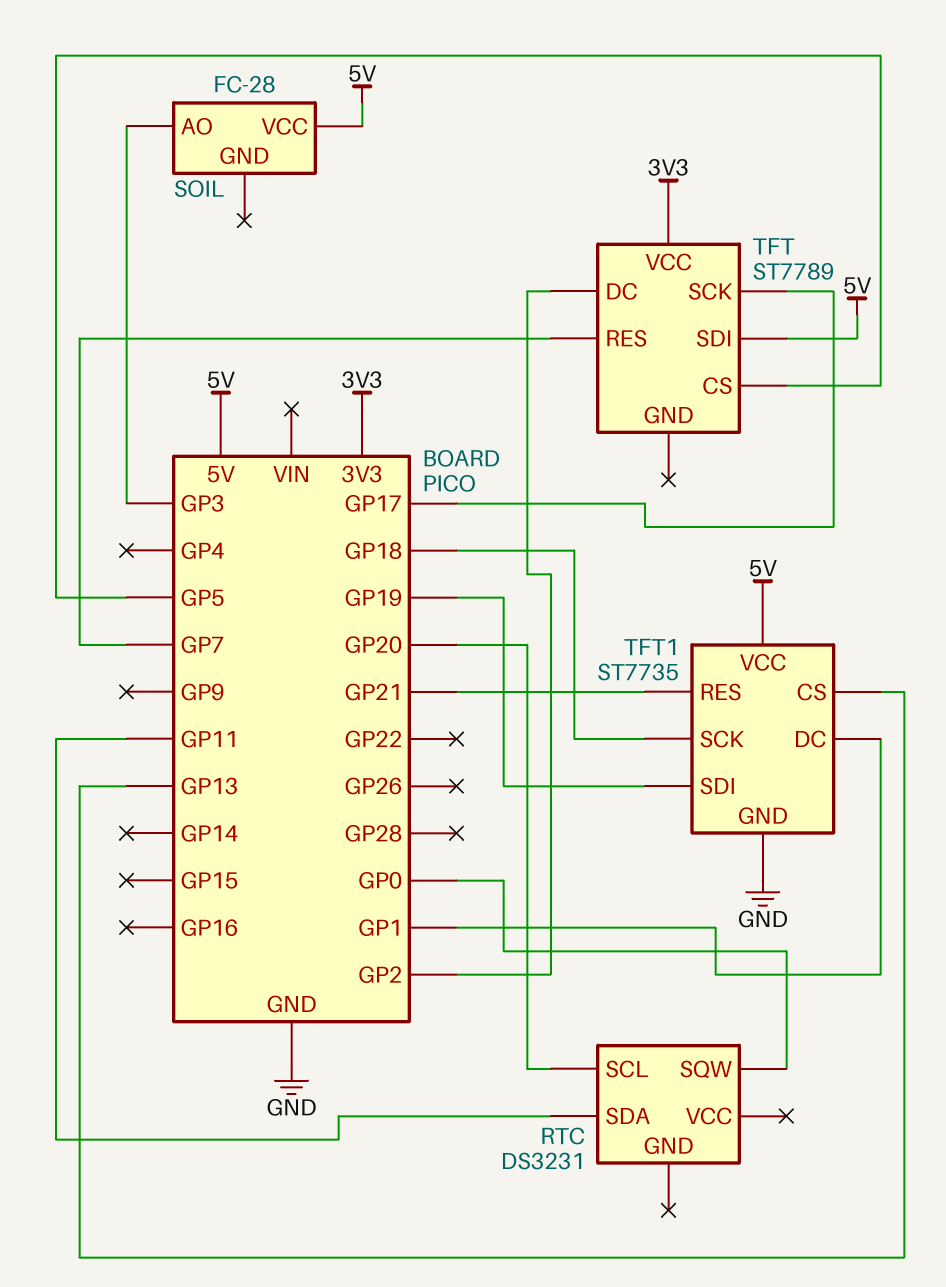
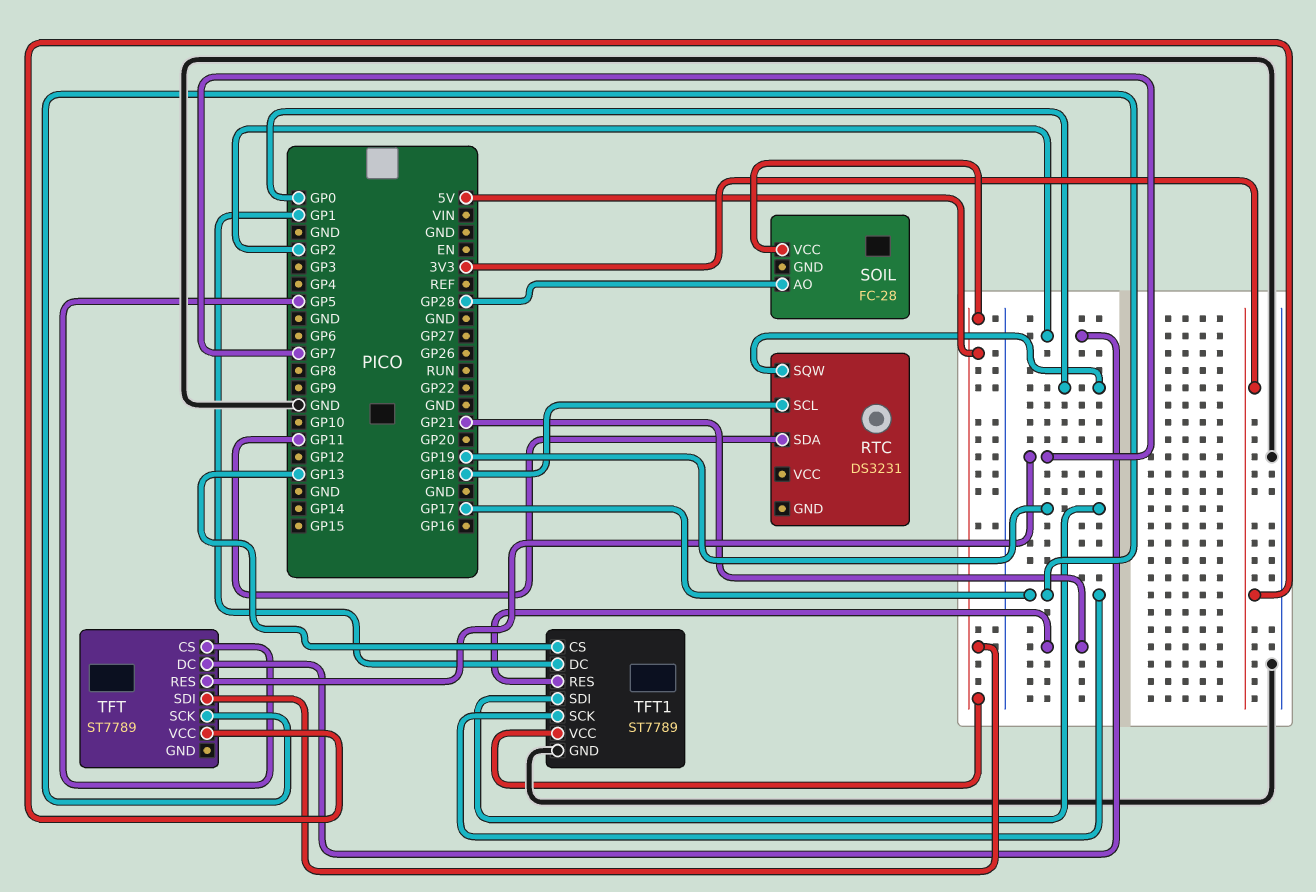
RTC pin SCL: GP20 -> GP18
SOIL pin AO: GP3 -> GP28
TFT1: ST7735 -> ST7789
TFT1 pin SCK: GP18 -> GP17

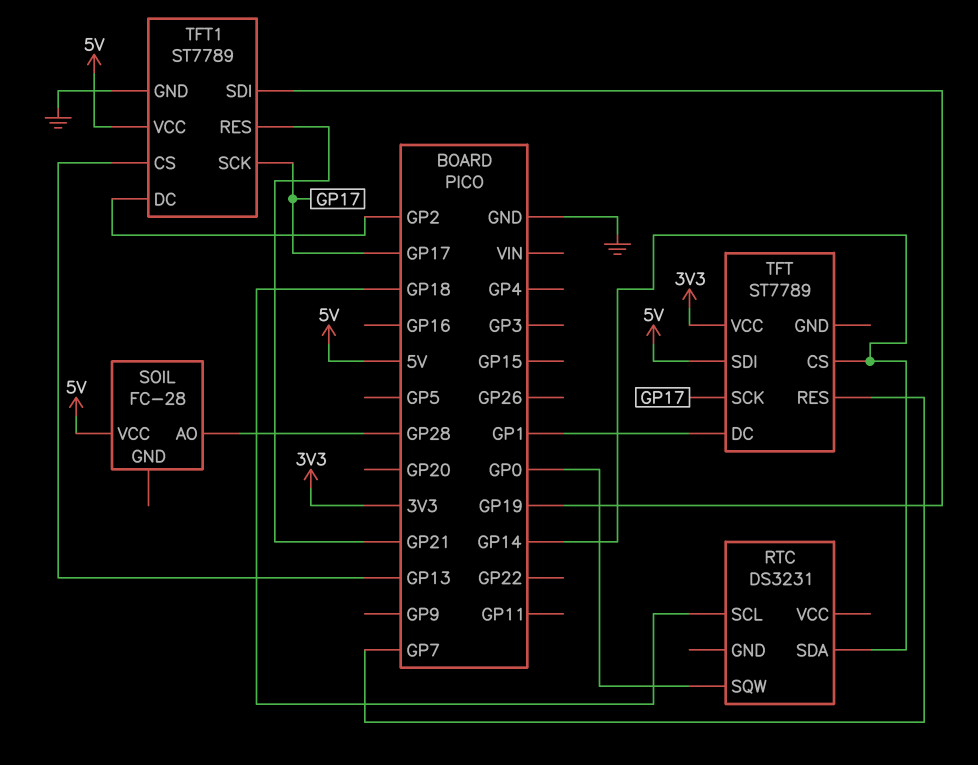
RTC pin SDA: GP11 -> GP14
TFT pin CS: GP5 -> GP14
TFT pin DC: GP2 -> GP1
TFT1 pin DC: GP1 -> GP2

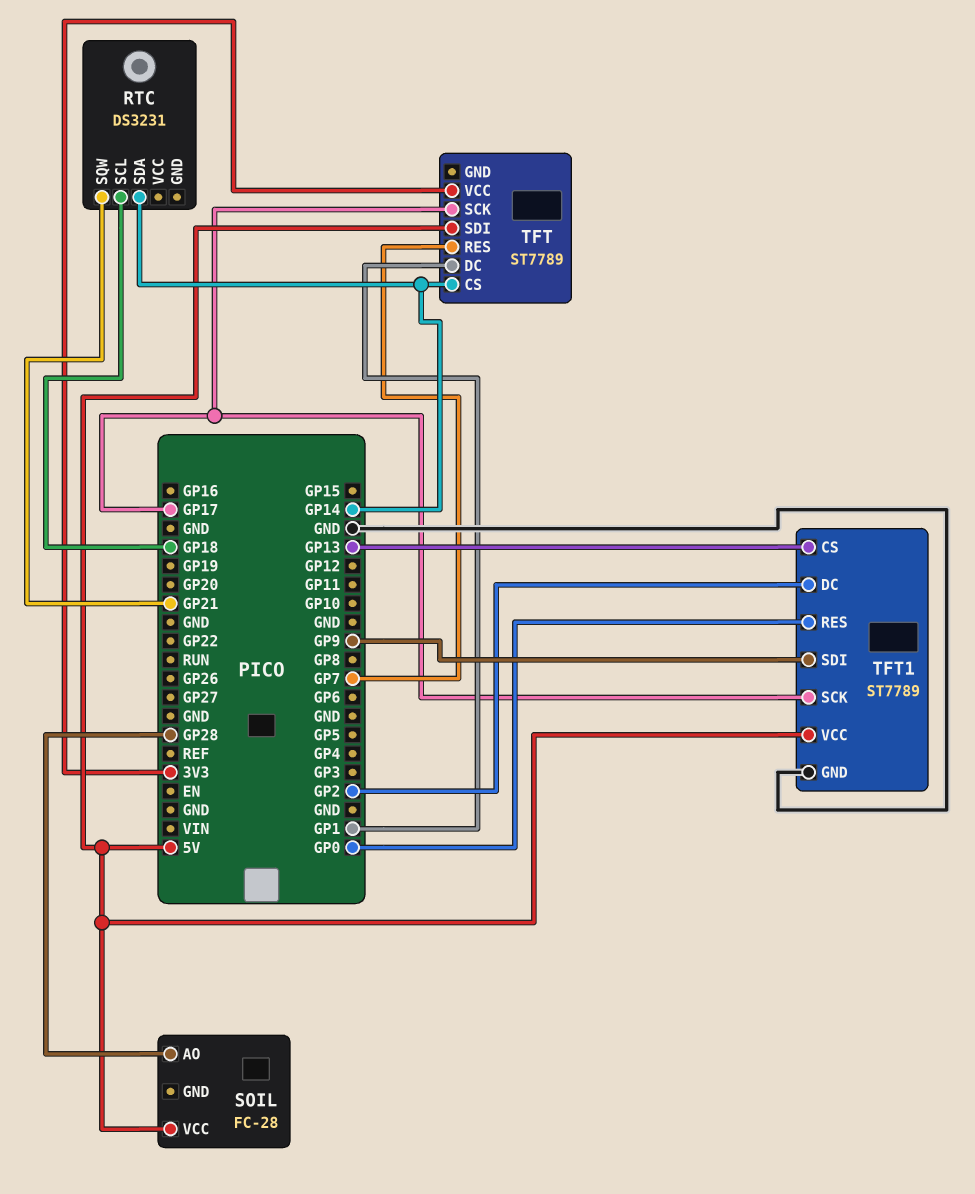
RTC pin SQW: GP0 -> GP21
TFT1 pin RES: GP21 -> GP0
TFT1 pin SDI: GP19 -> GP9

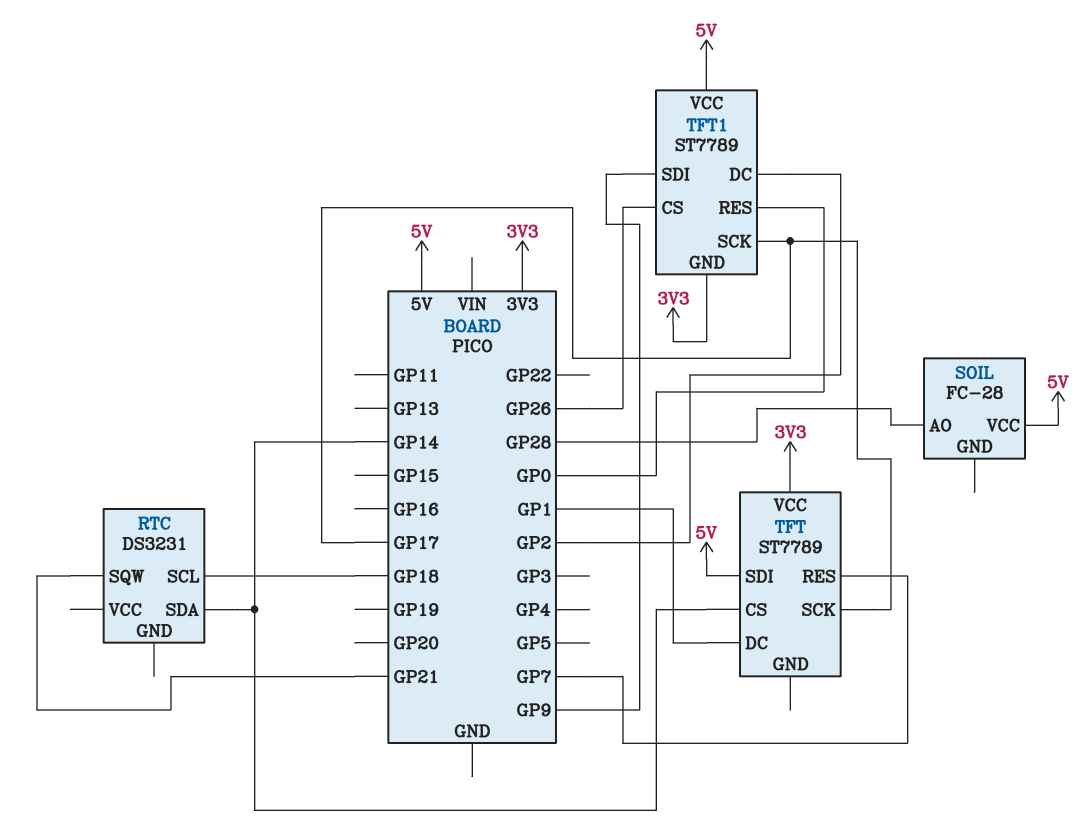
TFT1 pin CS: GP13 -> GP26
TFT1 pin GND: GND -> 3V3

